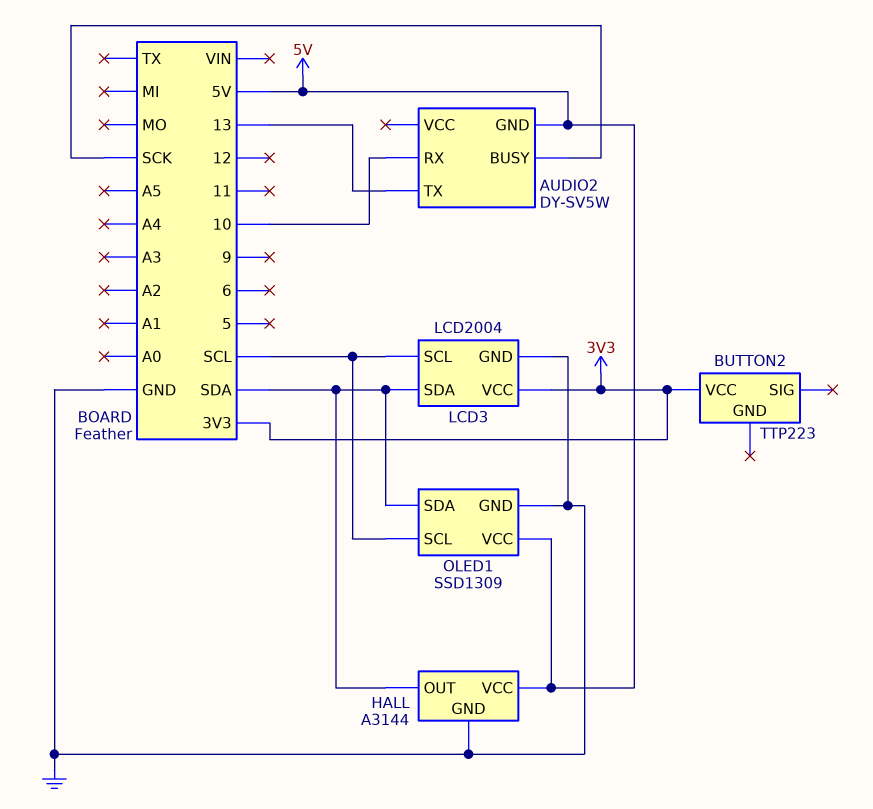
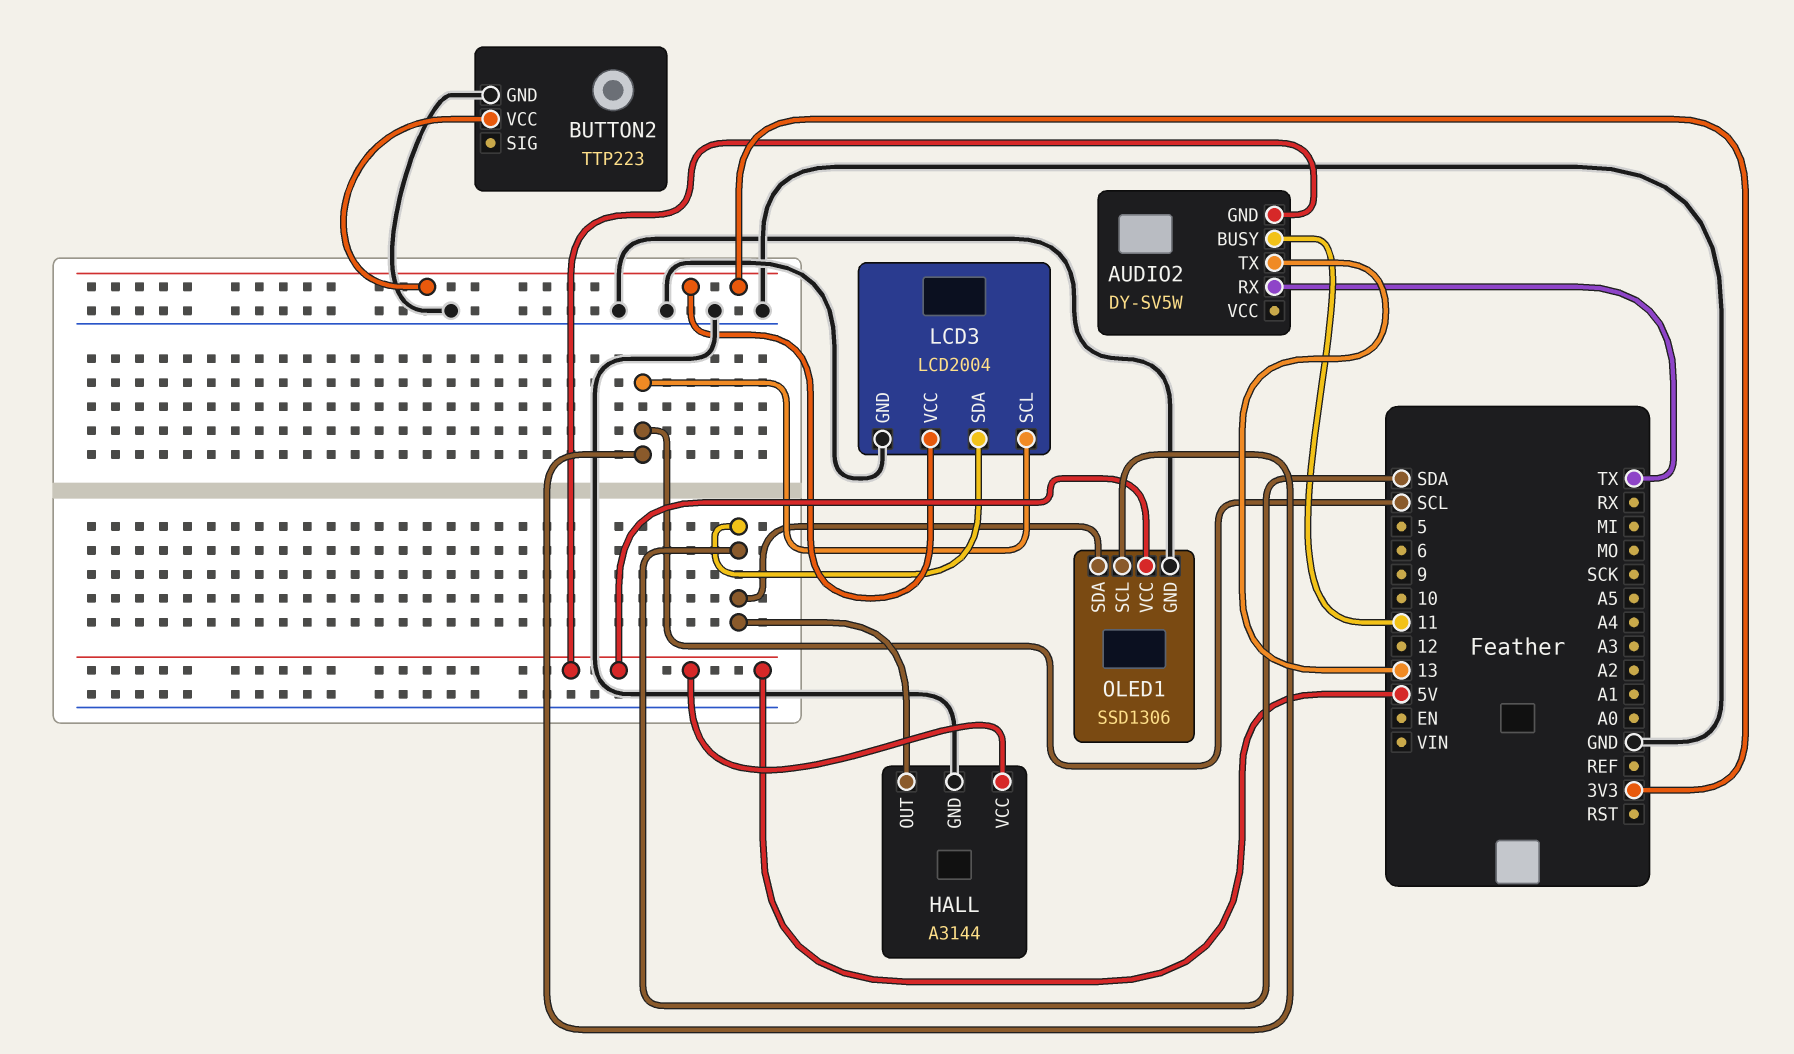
AUDIO2 pin BUSY: SCK -> 11
AUDIO2 pin RX: 10 -> TX
BUTTON2 pin GND: none -> GND
OLED1: SSD1309 -> SSD1306

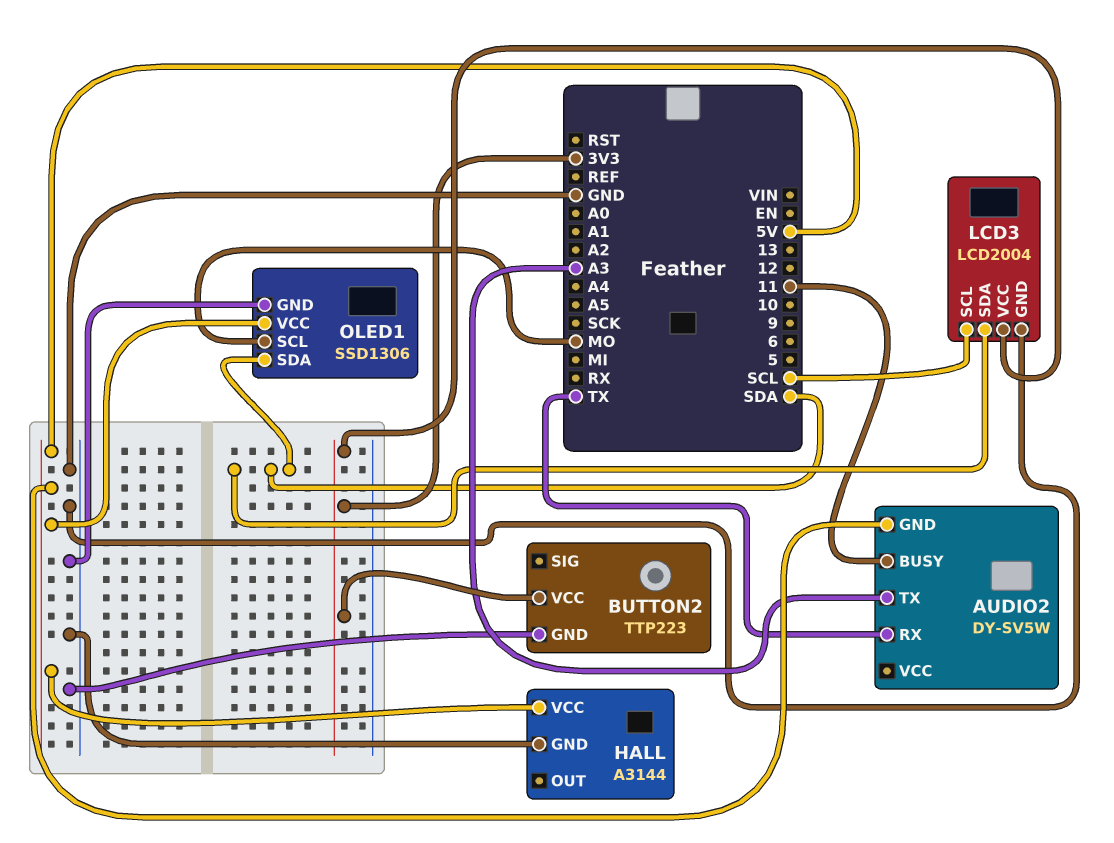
AUDIO2 pin TX: 13 -> A3
HALL pin OUT: SDA -> none
OLED1 pin SCL: SCL -> MO

